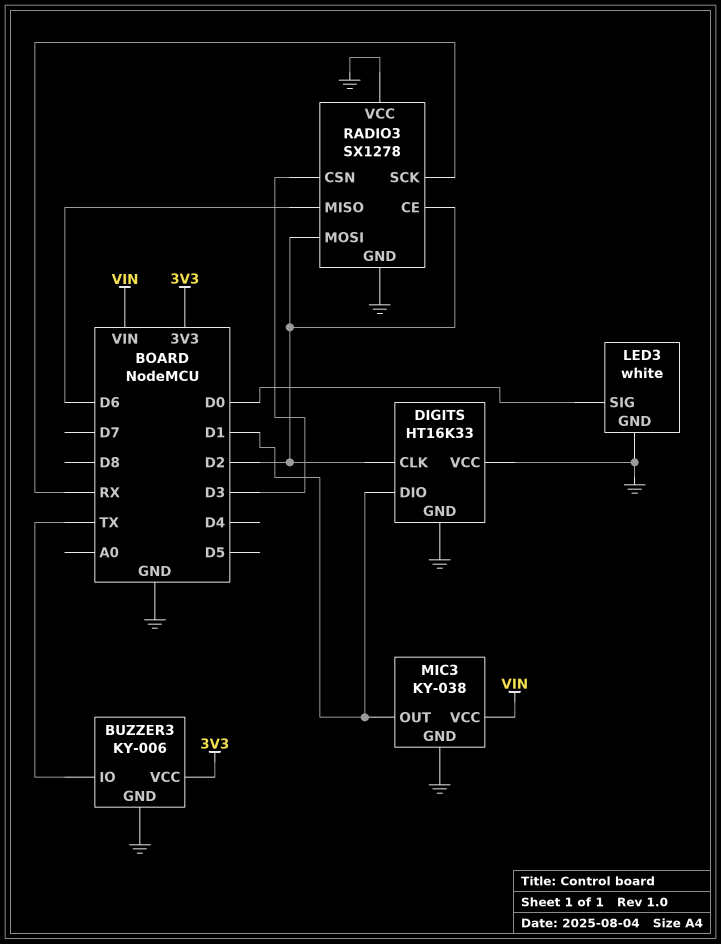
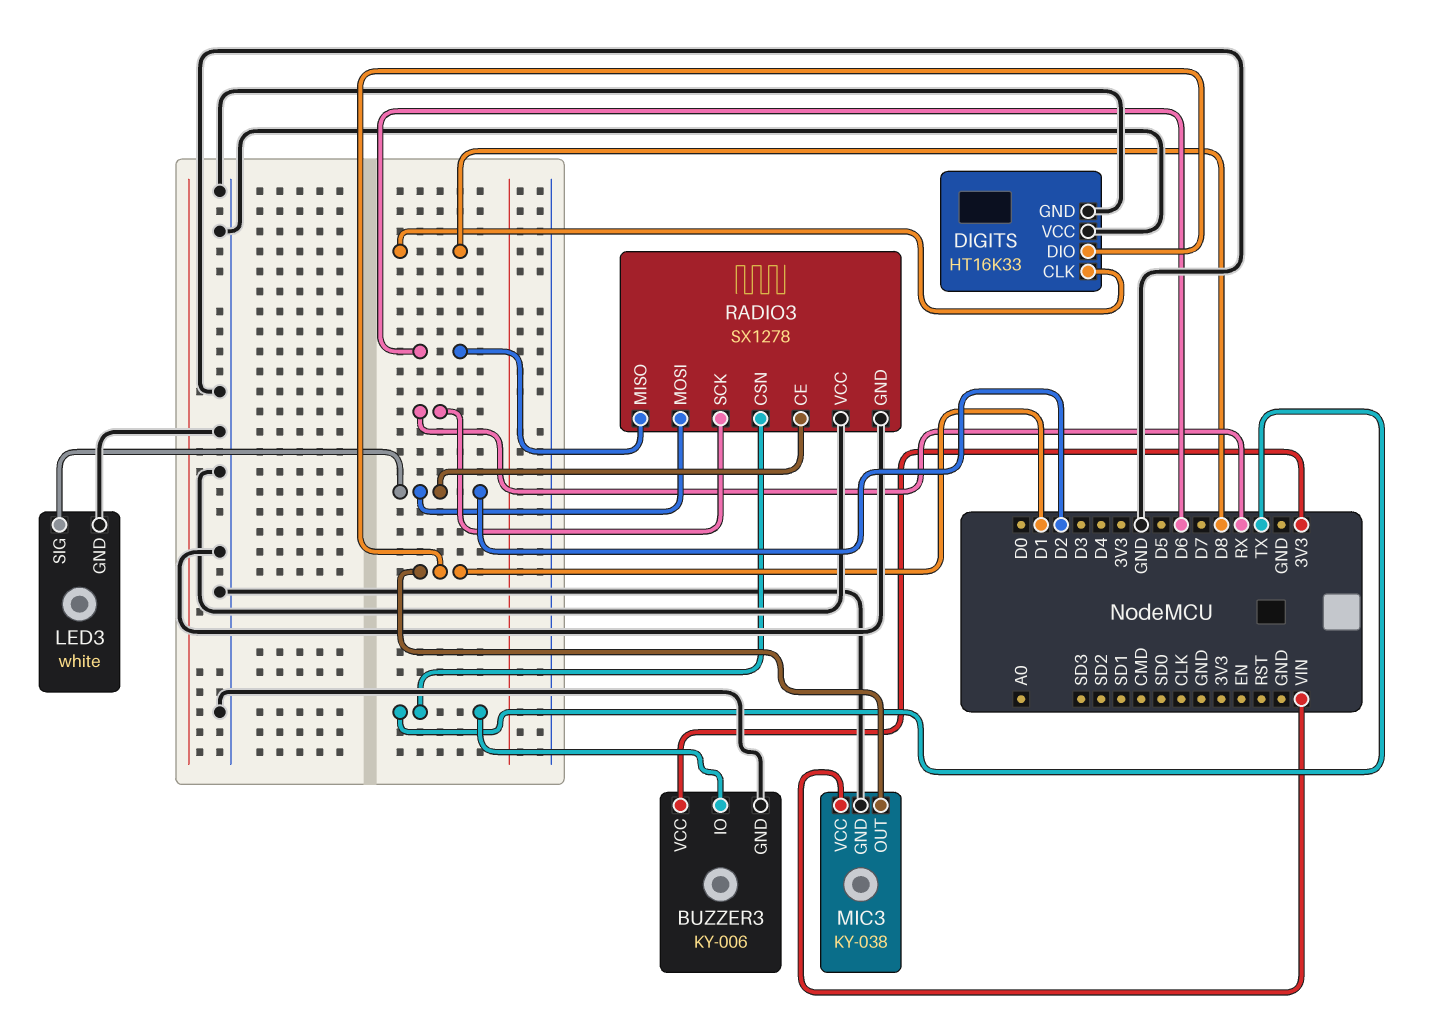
DIGITS pin CLK: D2 -> D8
LED3 pin SIG: D0 -> D2
RADIO3 pin CSN: D3 -> TX

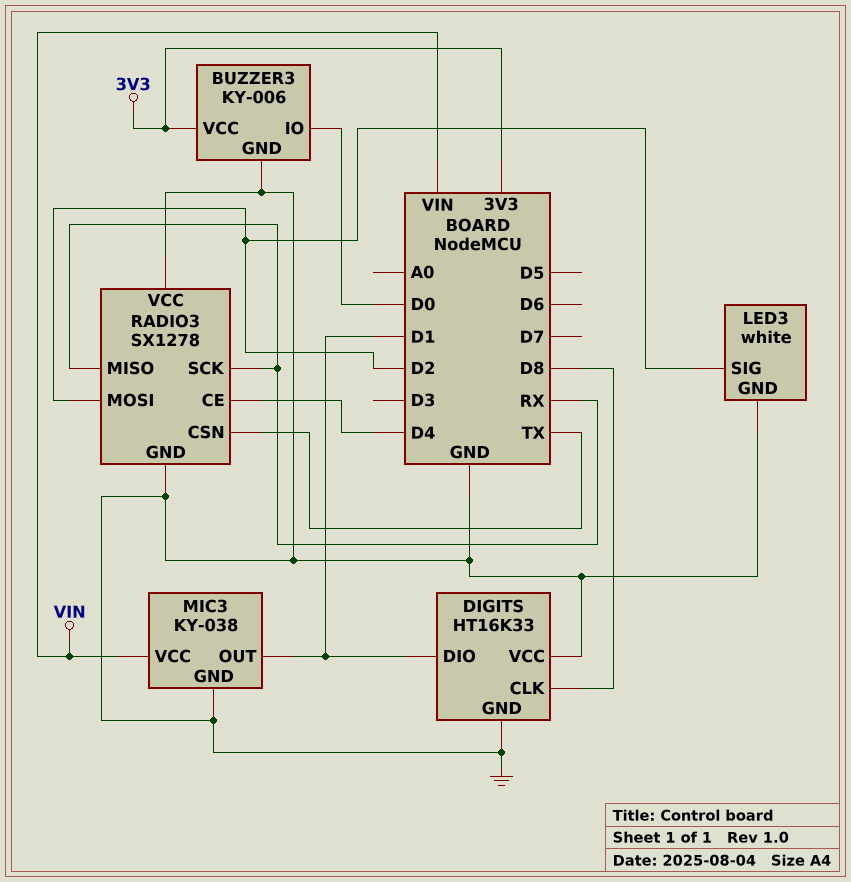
BUZZER3 pin IO: TX -> D0
RADIO3 pin CE: D2 -> D4
RADIO3 pin MISO: D6 -> RX

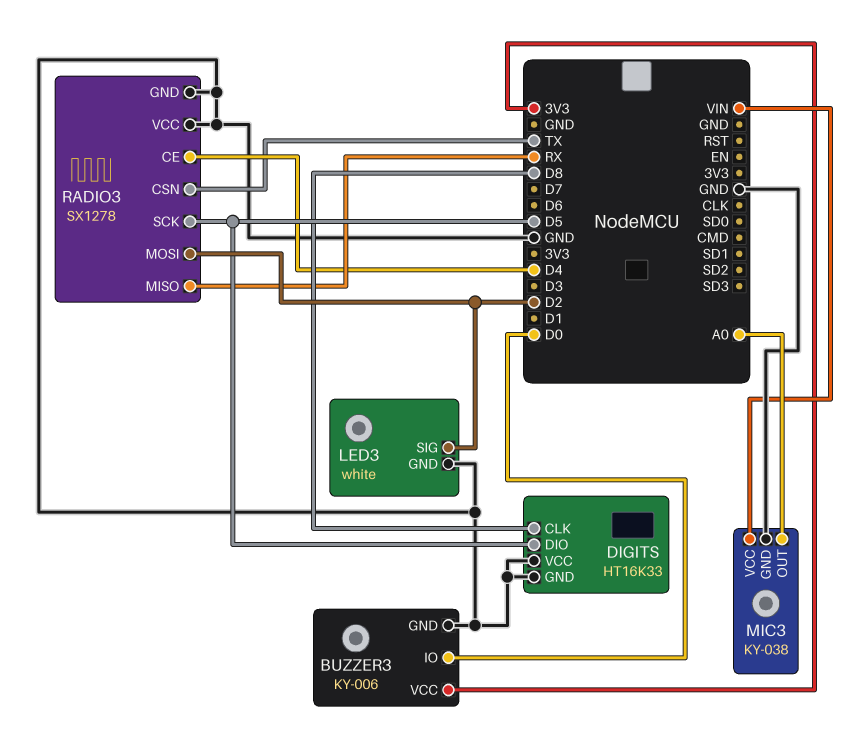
DIGITS pin DIO: D1 -> D5
MIC3 pin OUT: D1 -> A0
RADIO3 pin SCK: RX -> D5

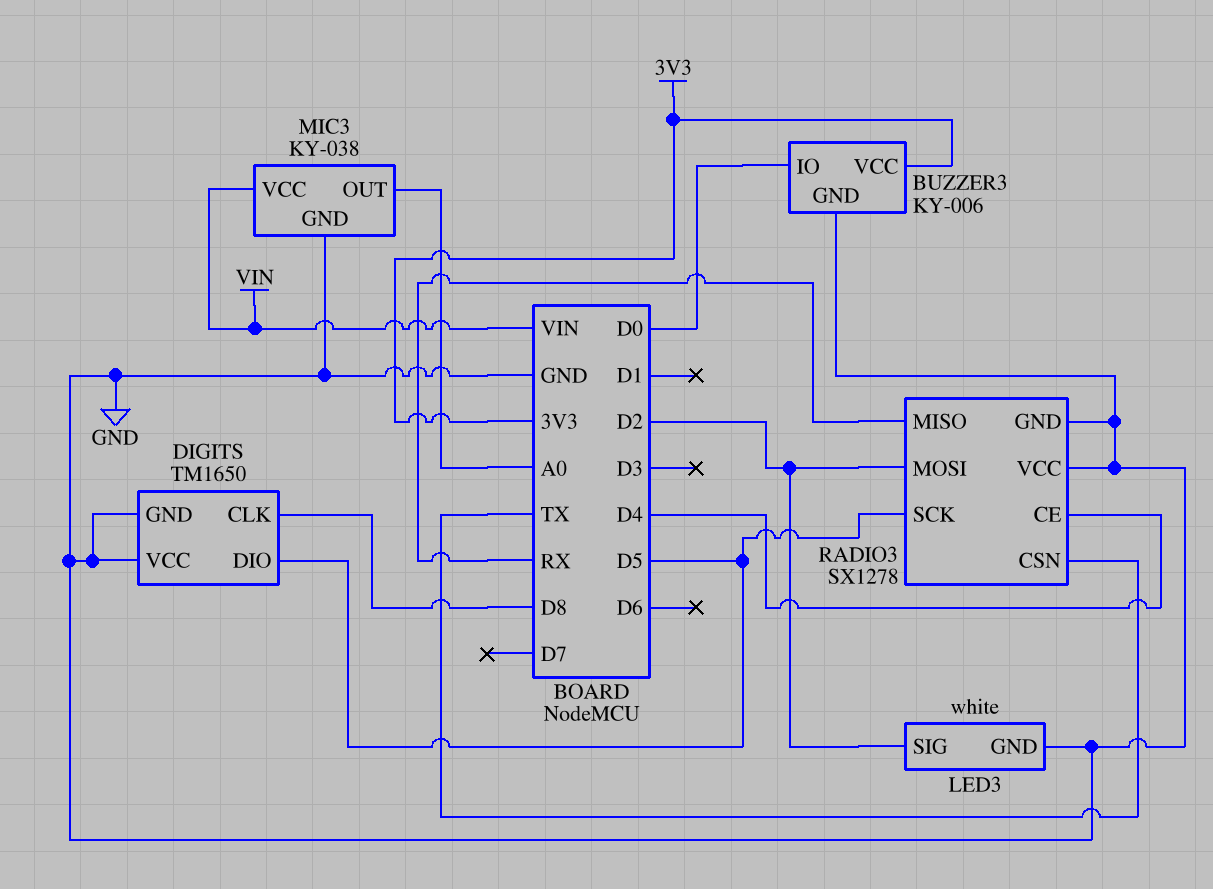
DIGITS: HT16K33 -> TM1650

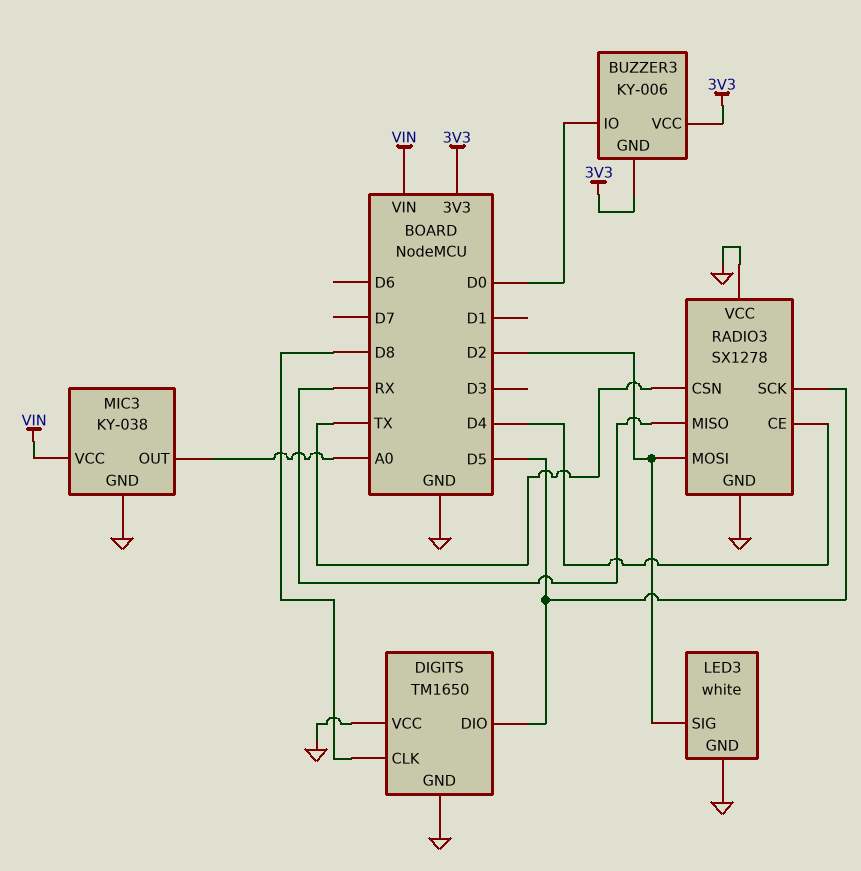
BUZZER3 pin GND: GND -> 3V3

